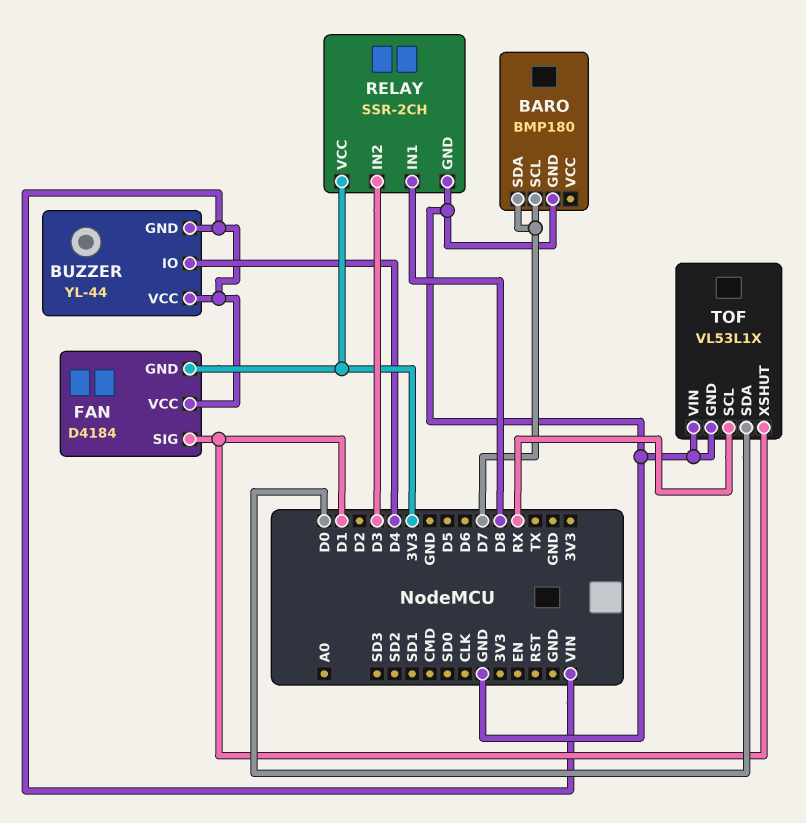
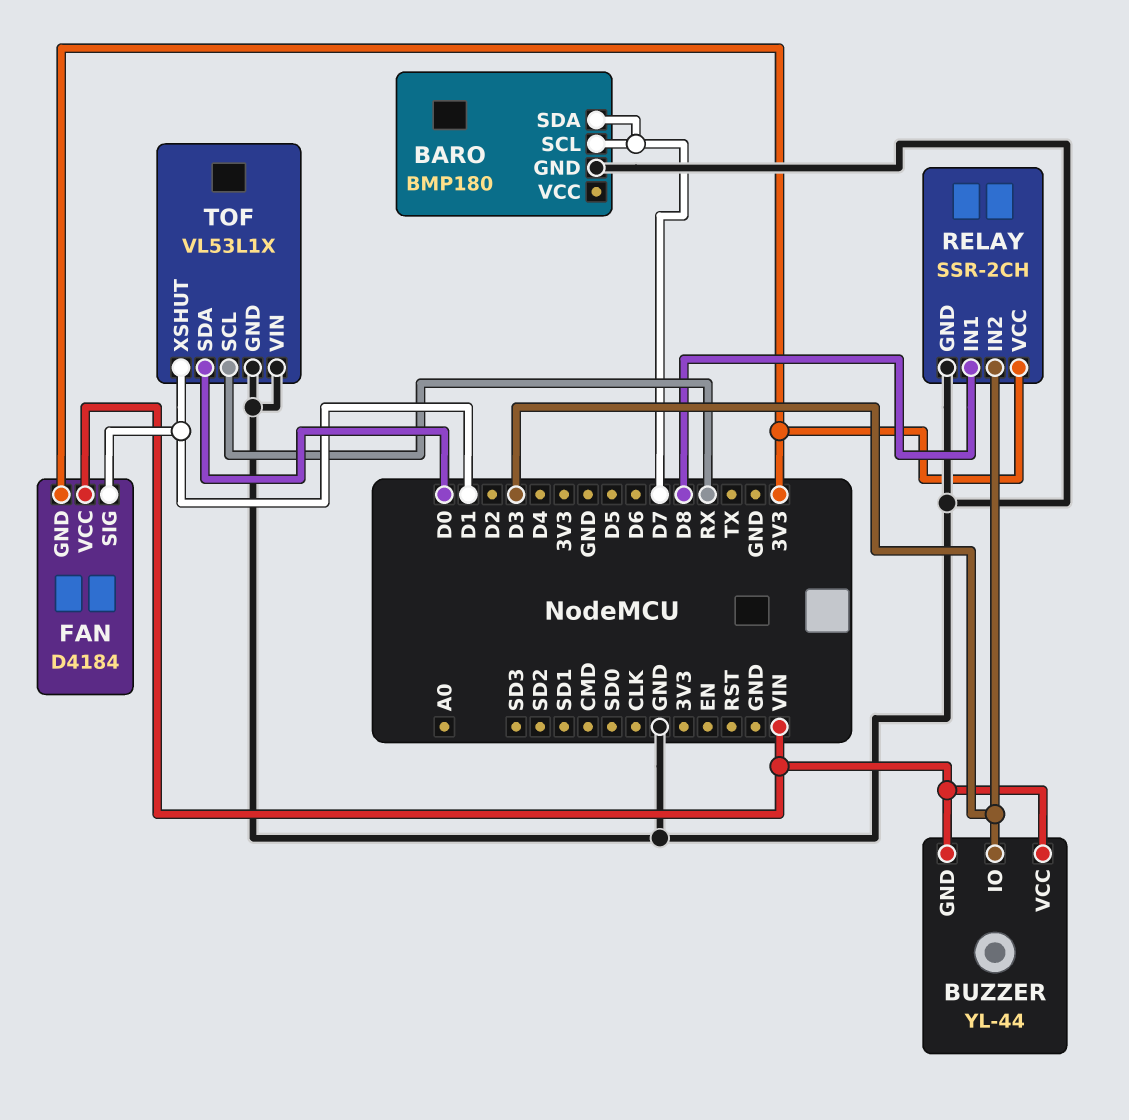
BUZZER pin IO: D4 -> D3

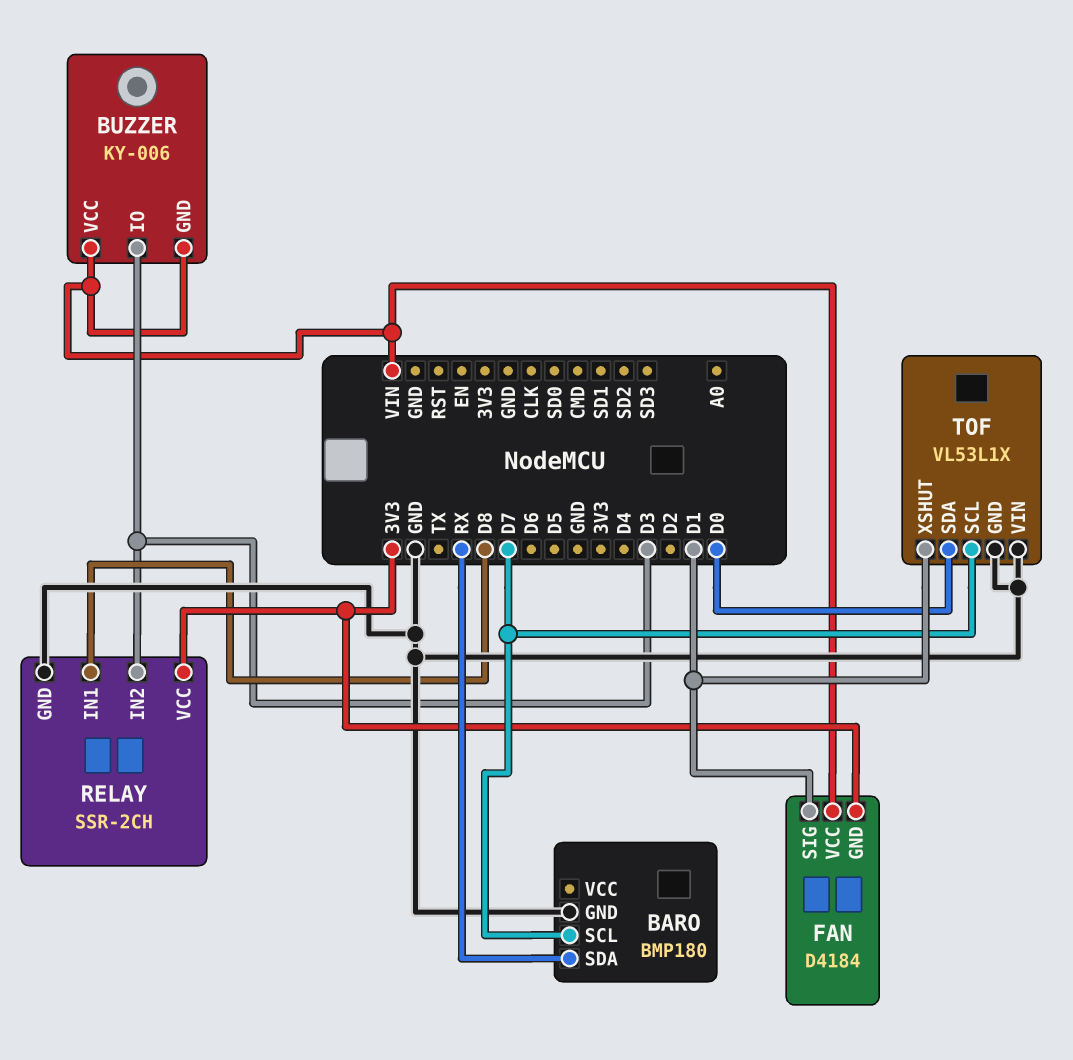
BARO pin SDA: D7 -> RX
BUZZER: YL-44 -> KY-006
TOF pin SCL: RX -> D7

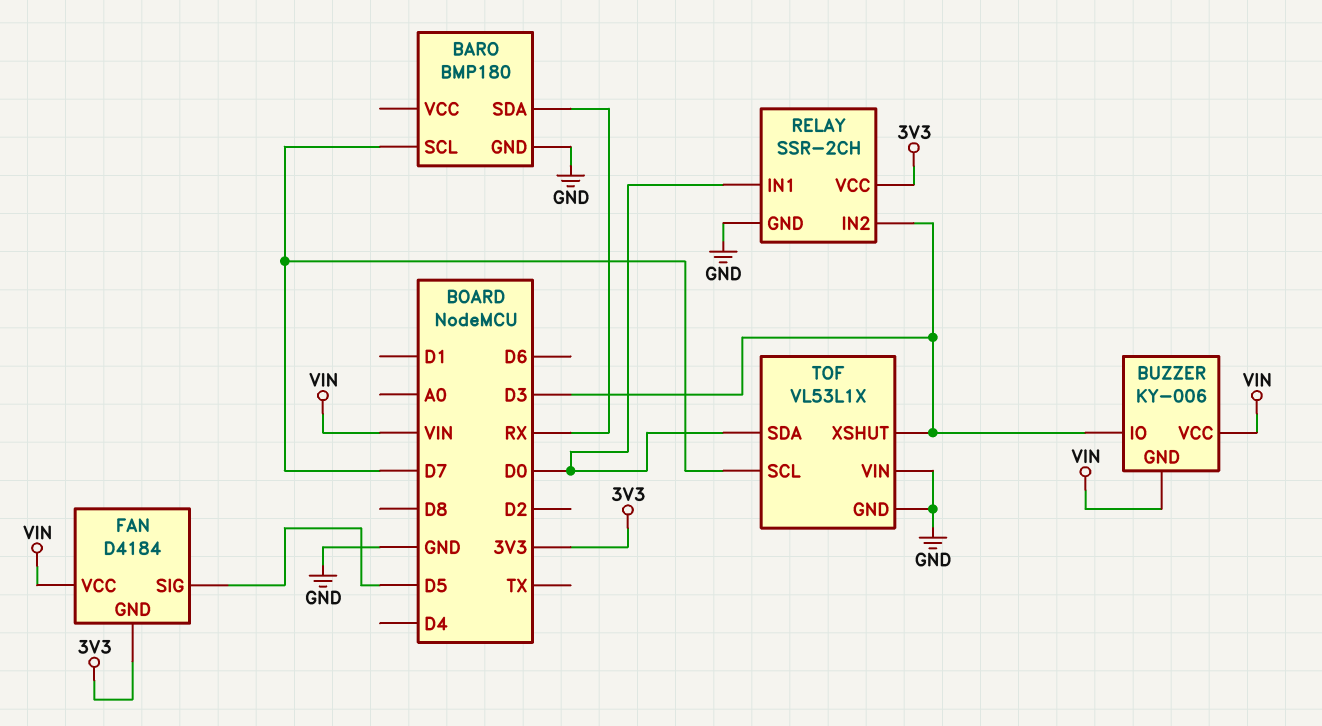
FAN pin SIG: D1 -> D5
RELAY pin IN1: D8 -> D0
TOF pin XSHUT: D1 -> D3

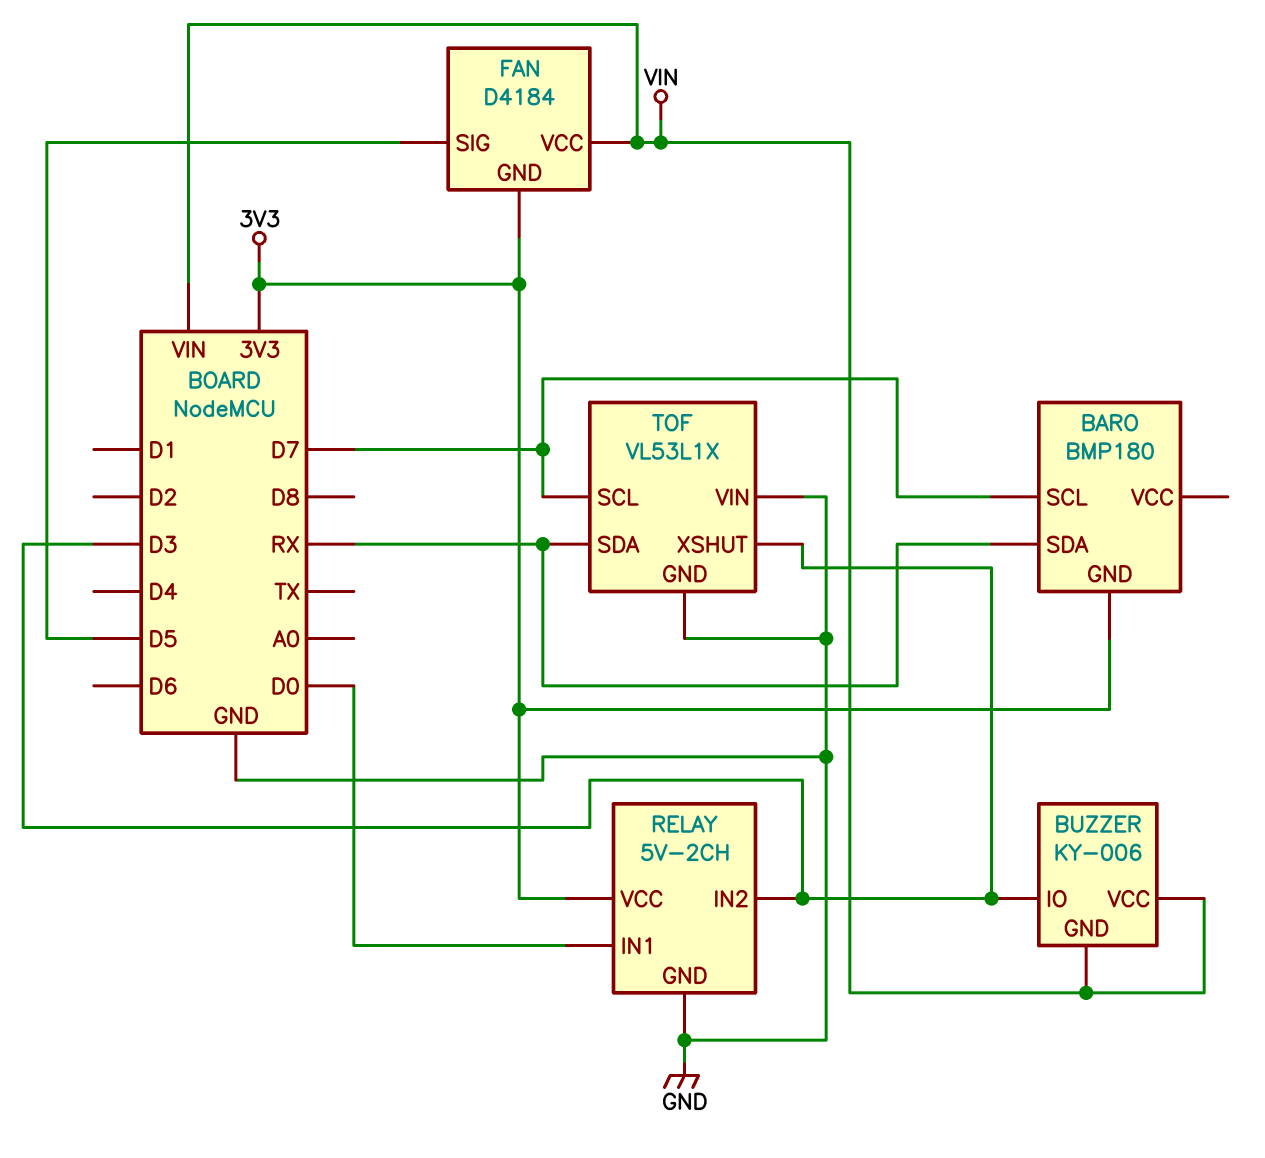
BARO pin GND: GND -> 3V3
RELAY: SSR-2CH -> 5V-2CH
TOF pin SDA: D0 -> RX

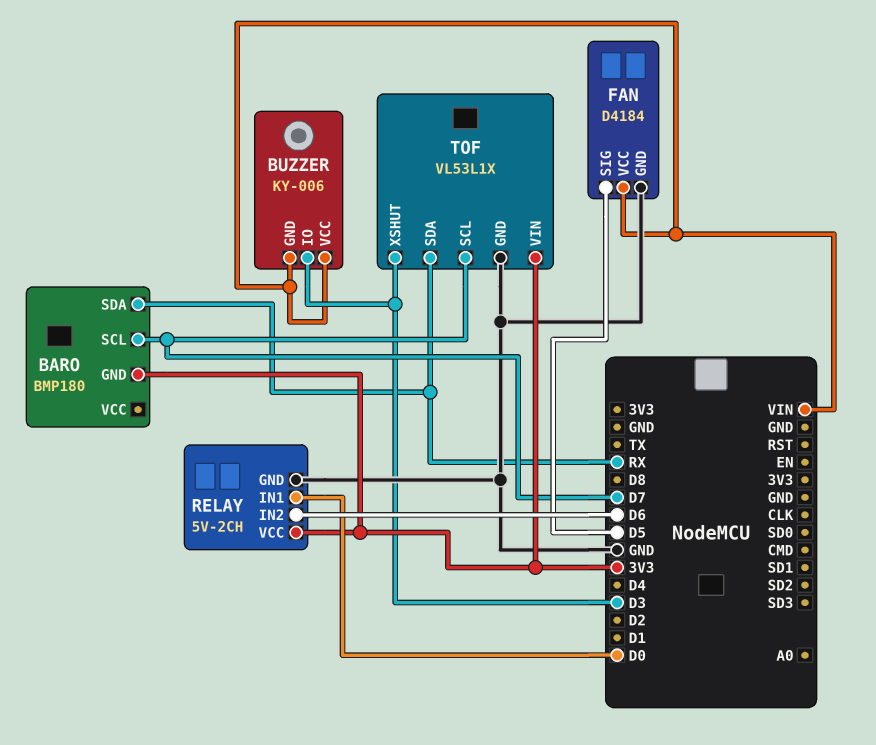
FAN pin GND: 3V3 -> GND
RELAY pin IN2: D3 -> D6
TOF pin VIN: GND -> 3V3

